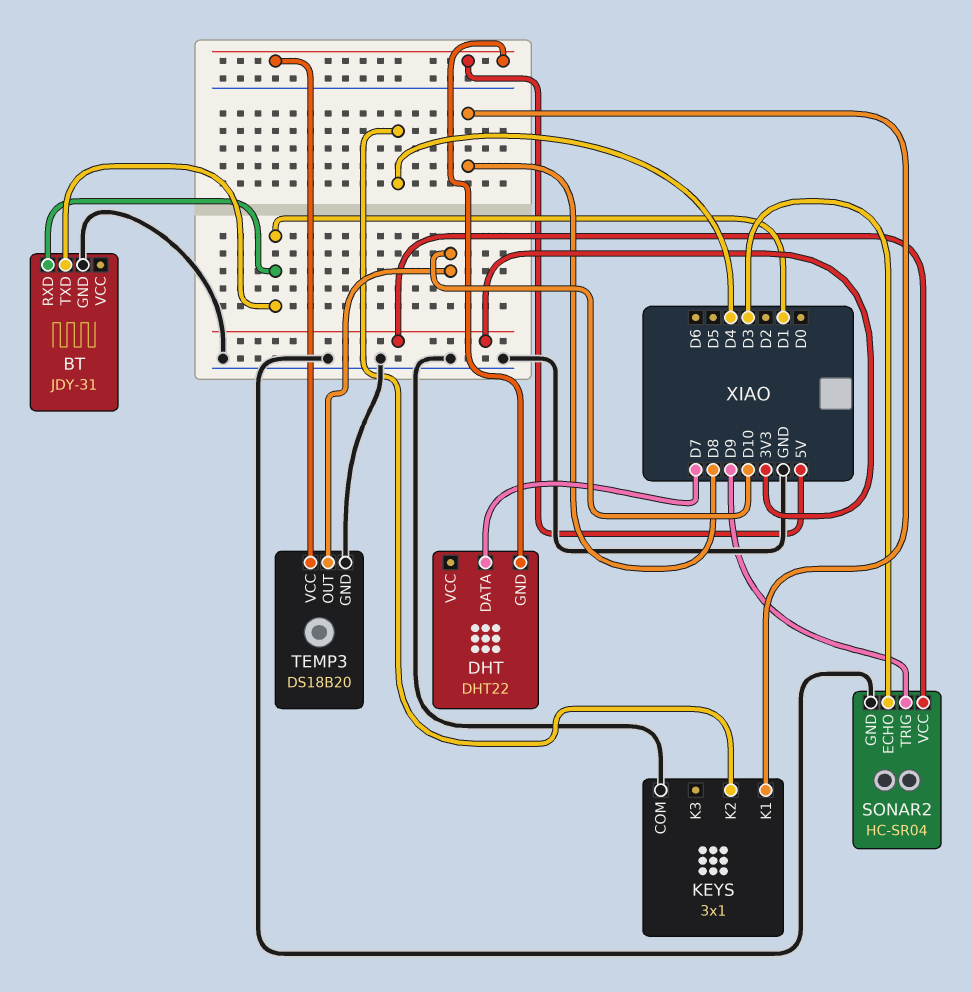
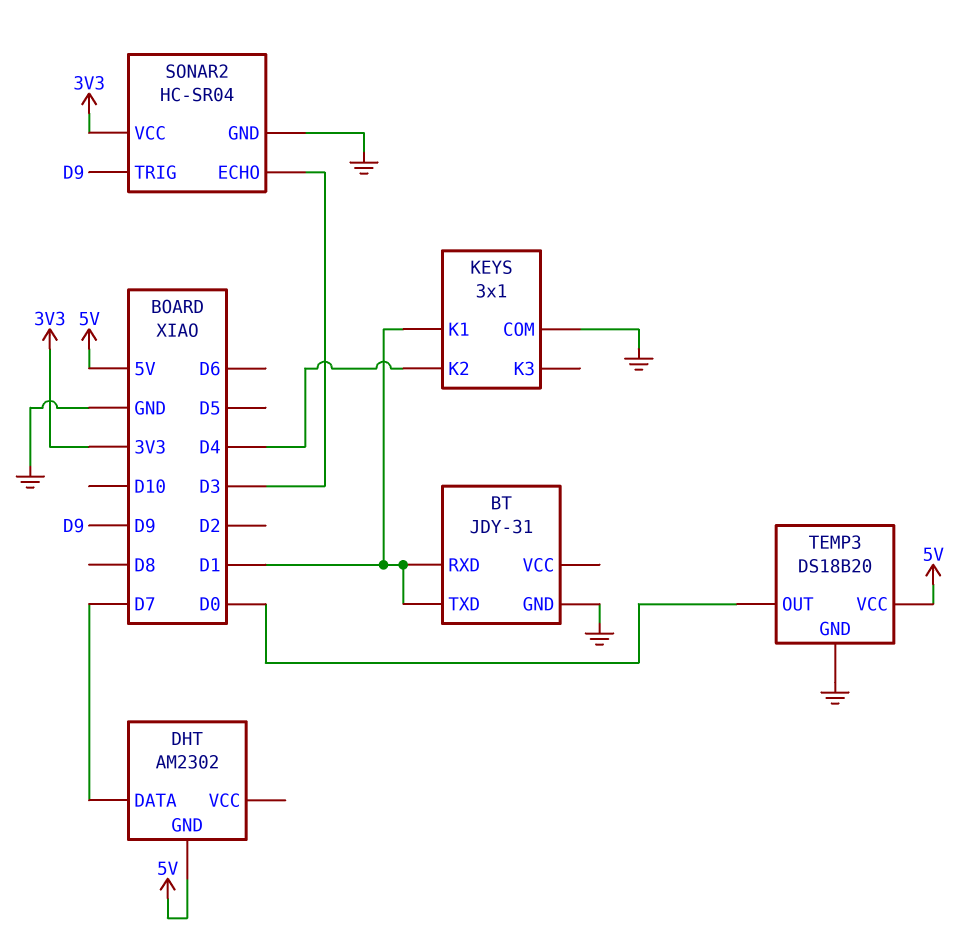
DHT: DHT22 -> AM2302
KEYS pin K1: D8 -> D1
TEMP3 pin OUT: D10 -> D0

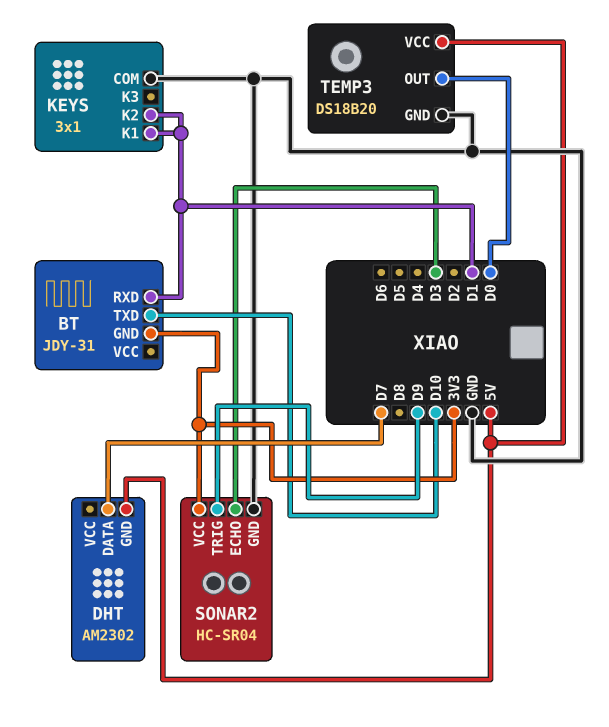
BT pin GND: GND -> 3V3
BT pin TXD: D1 -> D10
KEYS pin K2: D4 -> D1

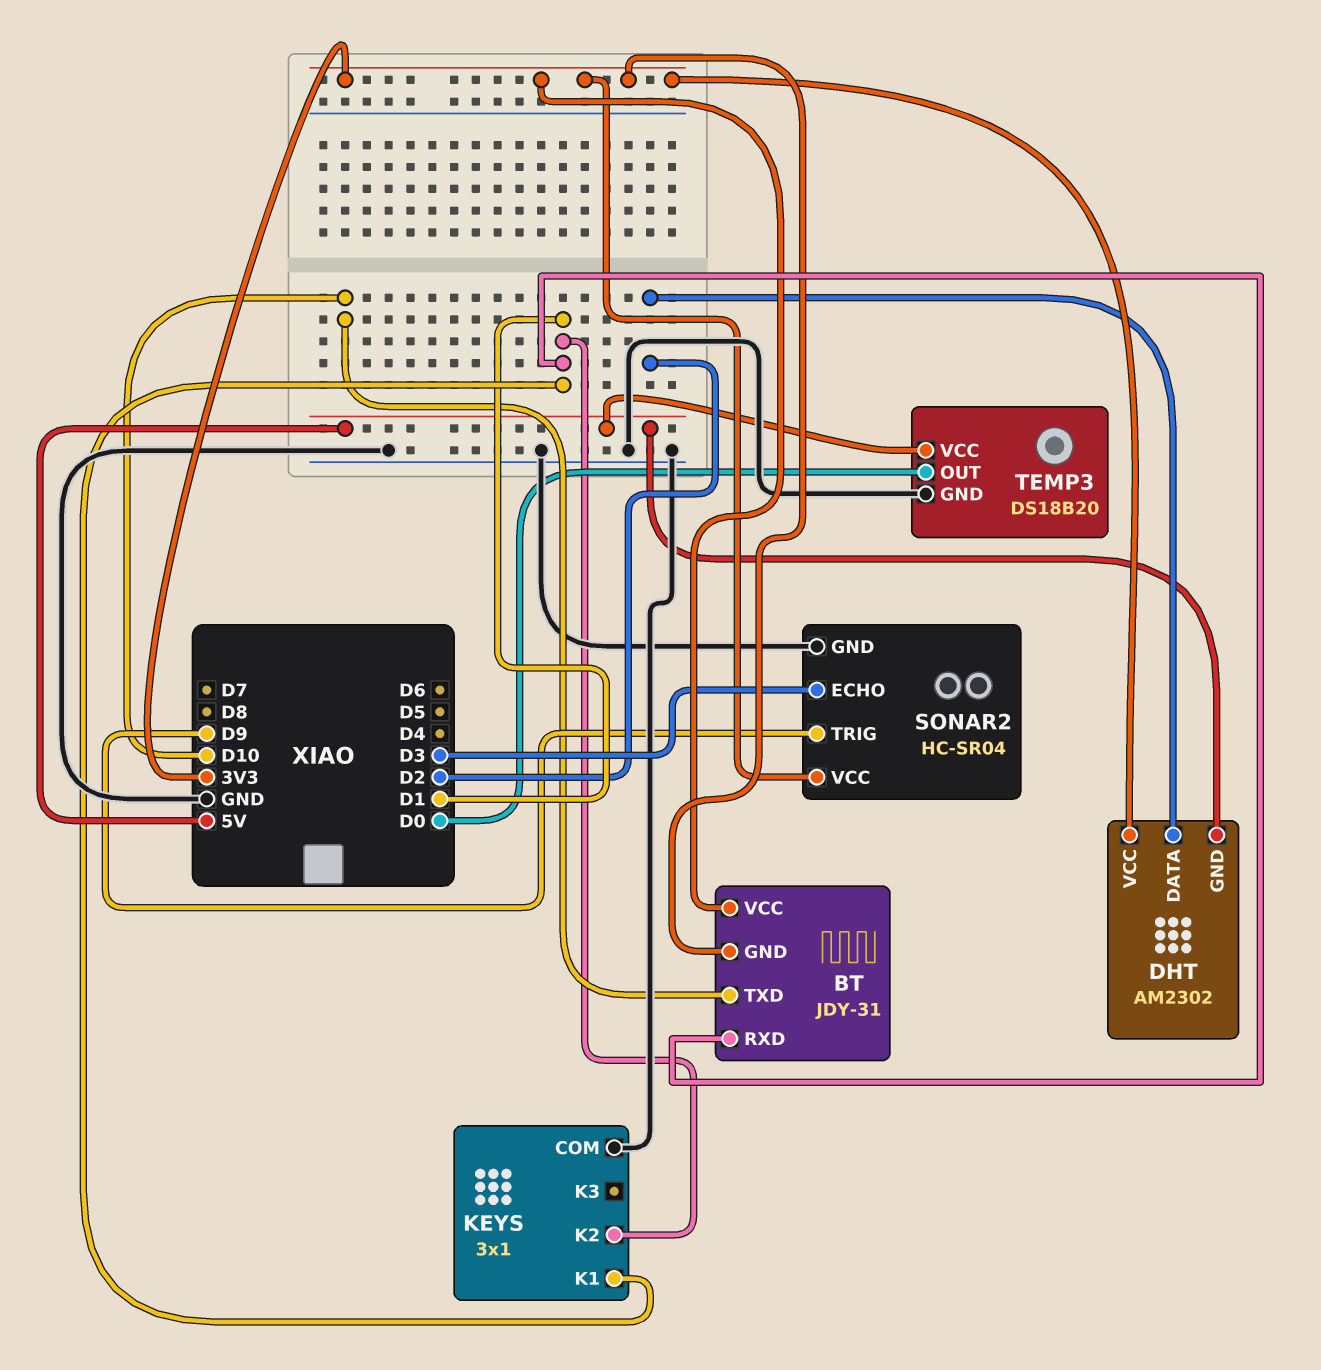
BT pin VCC: none -> 3V3
DHT pin DATA: D7 -> D2
DHT pin VCC: none -> 3V3

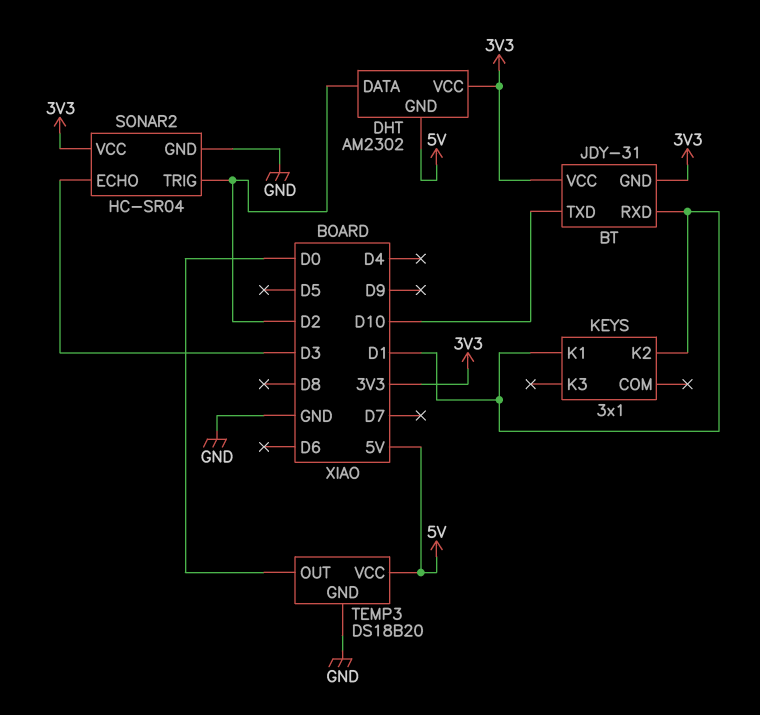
KEYS pin COM: GND -> none
SONAR2 pin TRIG: D9 -> D2

